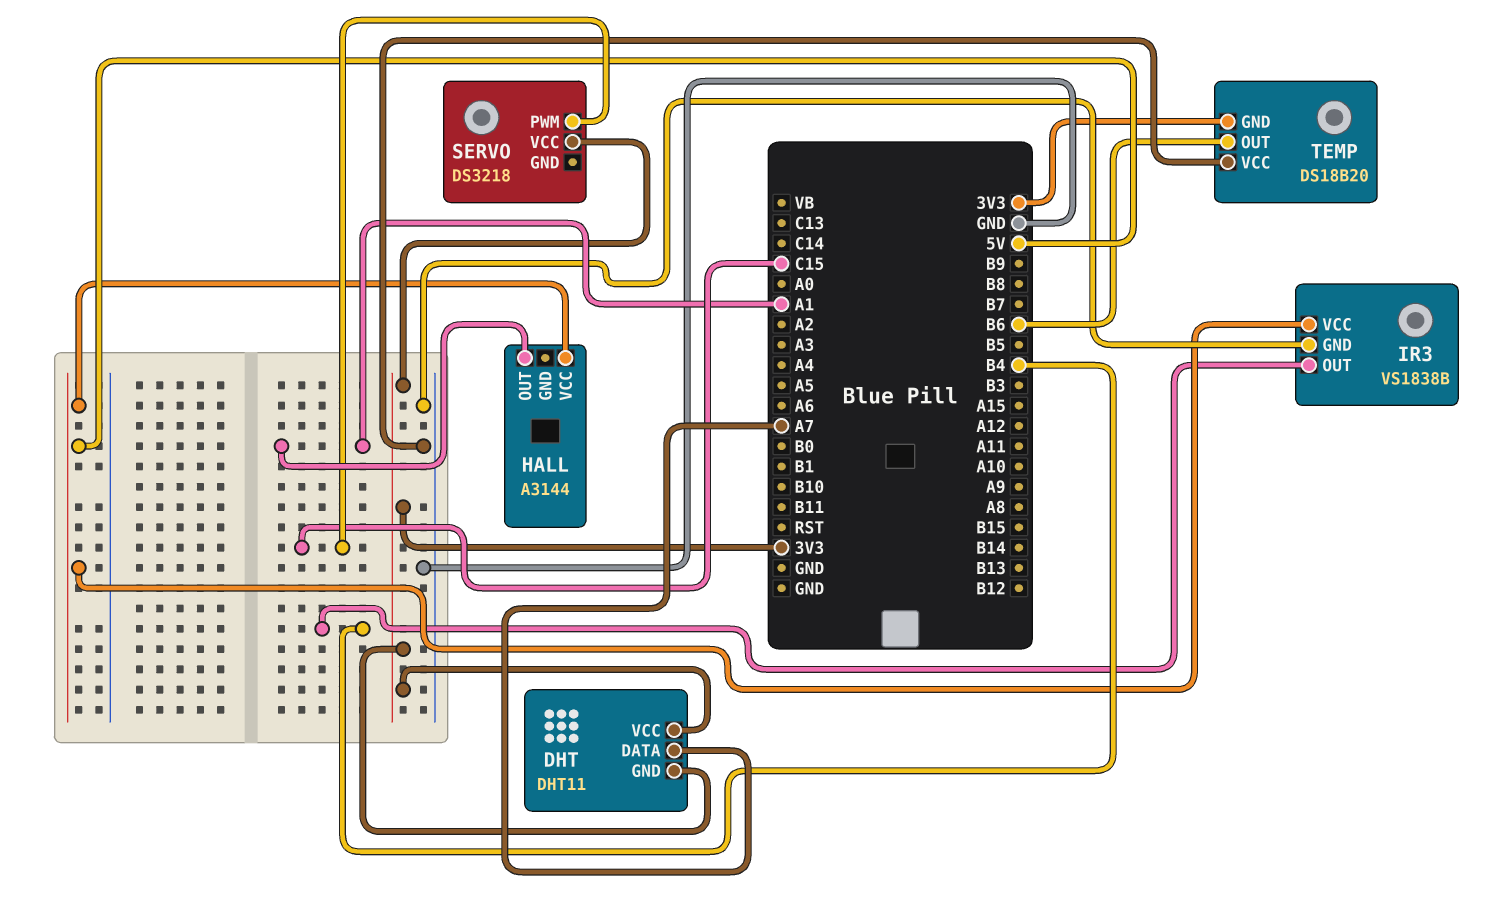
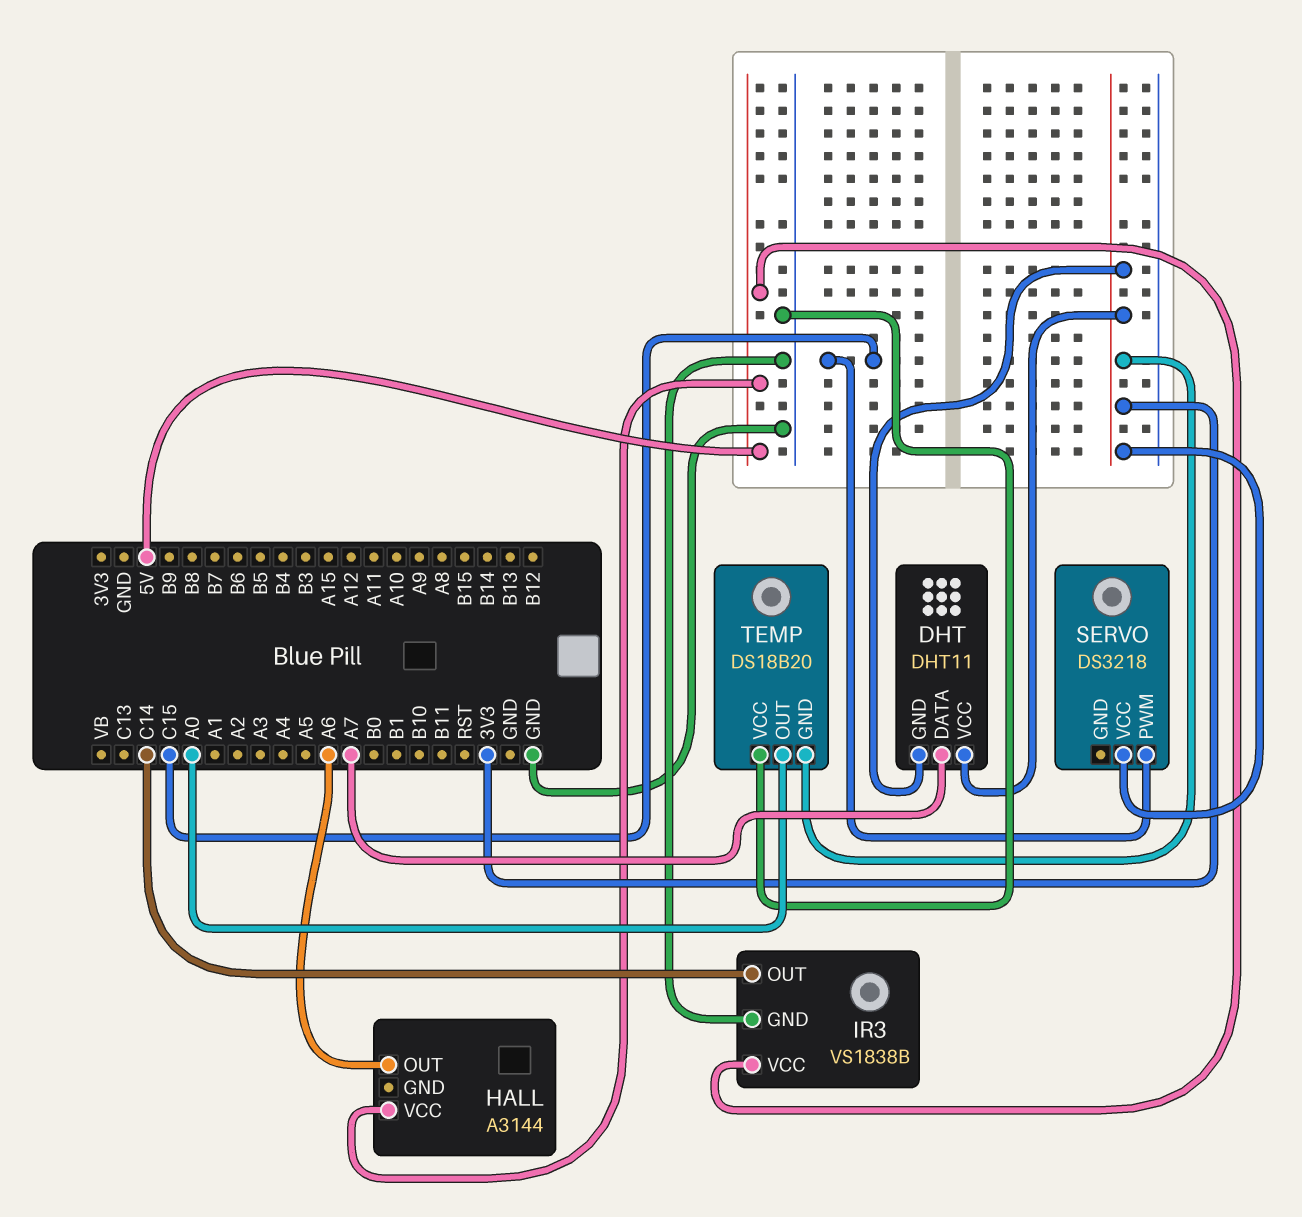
HALL pin OUT: A1 -> A6
IR3 pin OUT: B4 -> C14
TEMP pin OUT: B6 -> A0

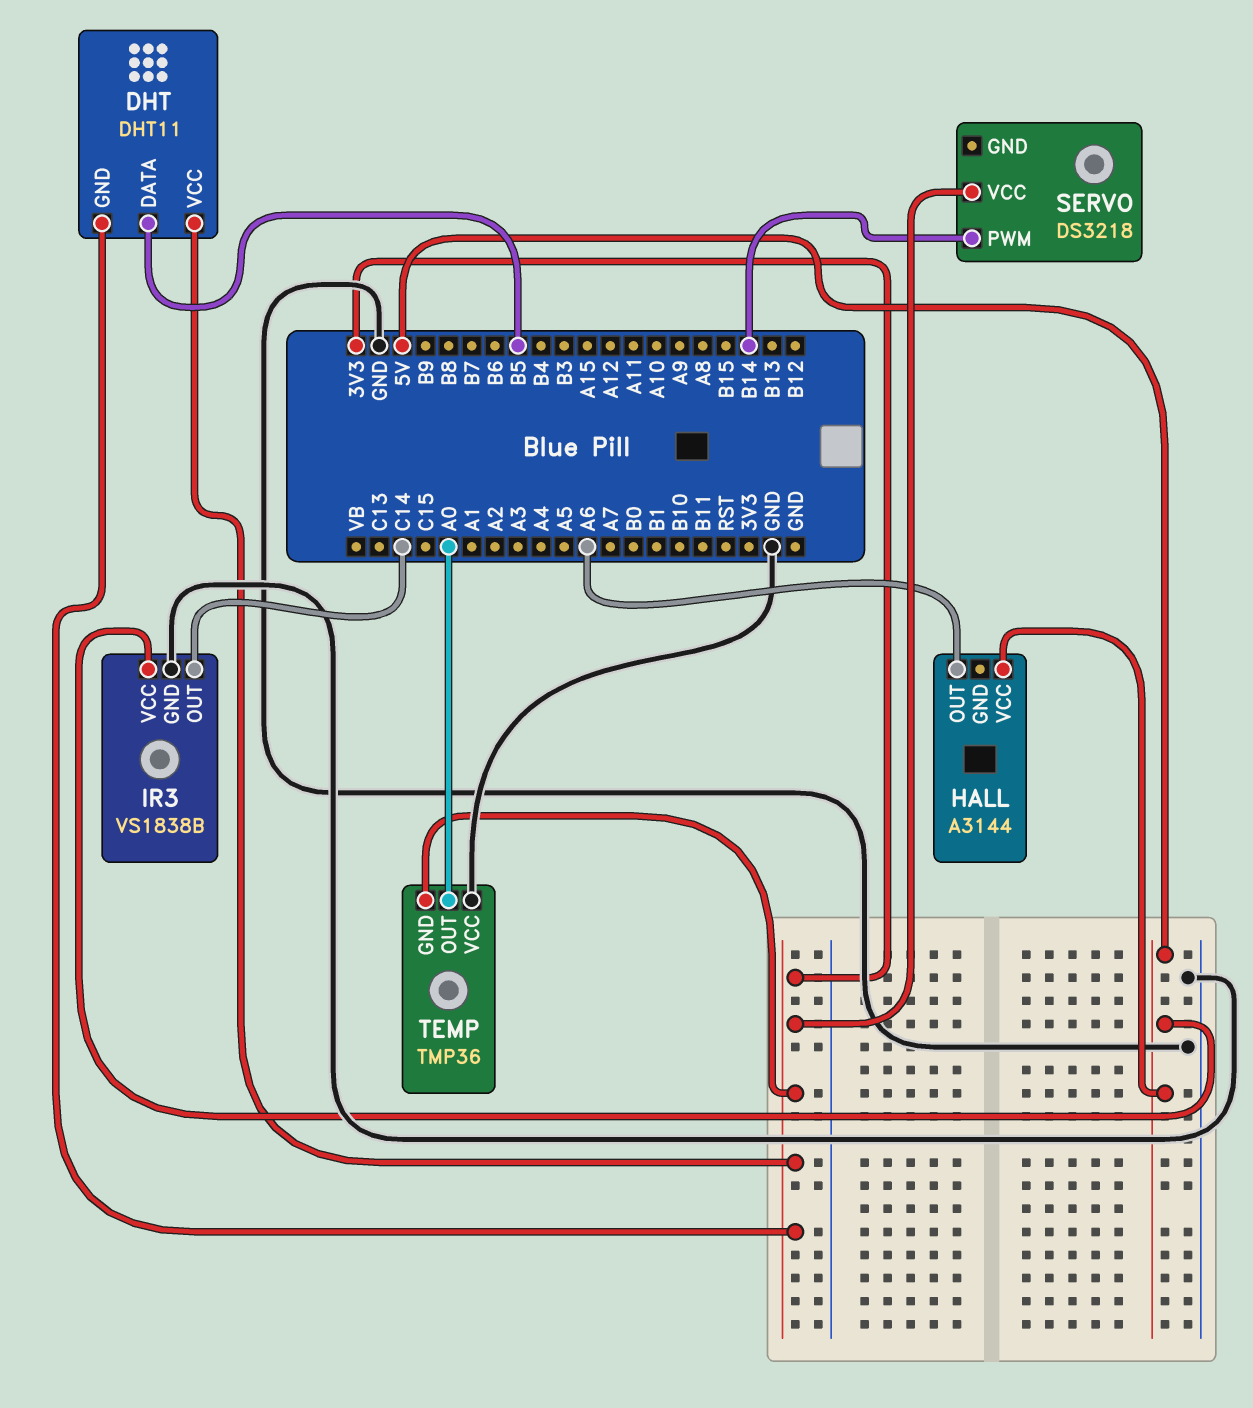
DHT pin DATA: A7 -> B5
SERVO pin PWM: C15 -> B14
TEMP: DS18B20 -> TMP36

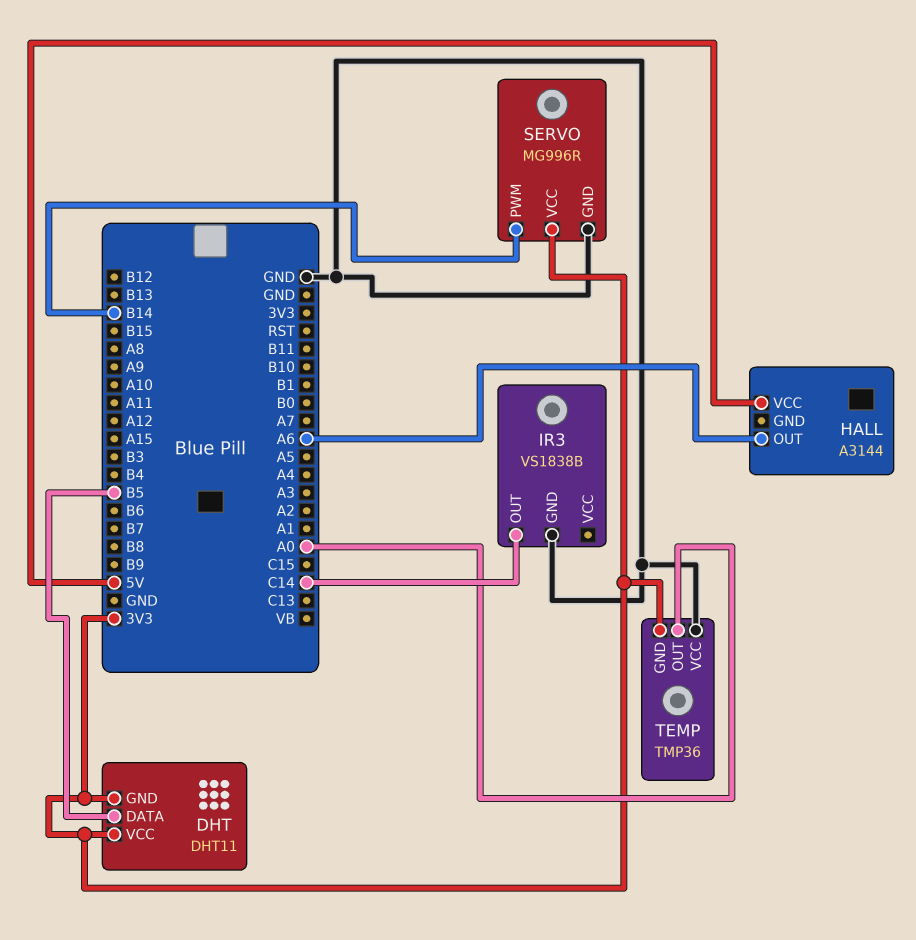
IR3 pin VCC: 5V -> none
SERVO: DS3218 -> MG996R
SERVO pin GND: none -> GND

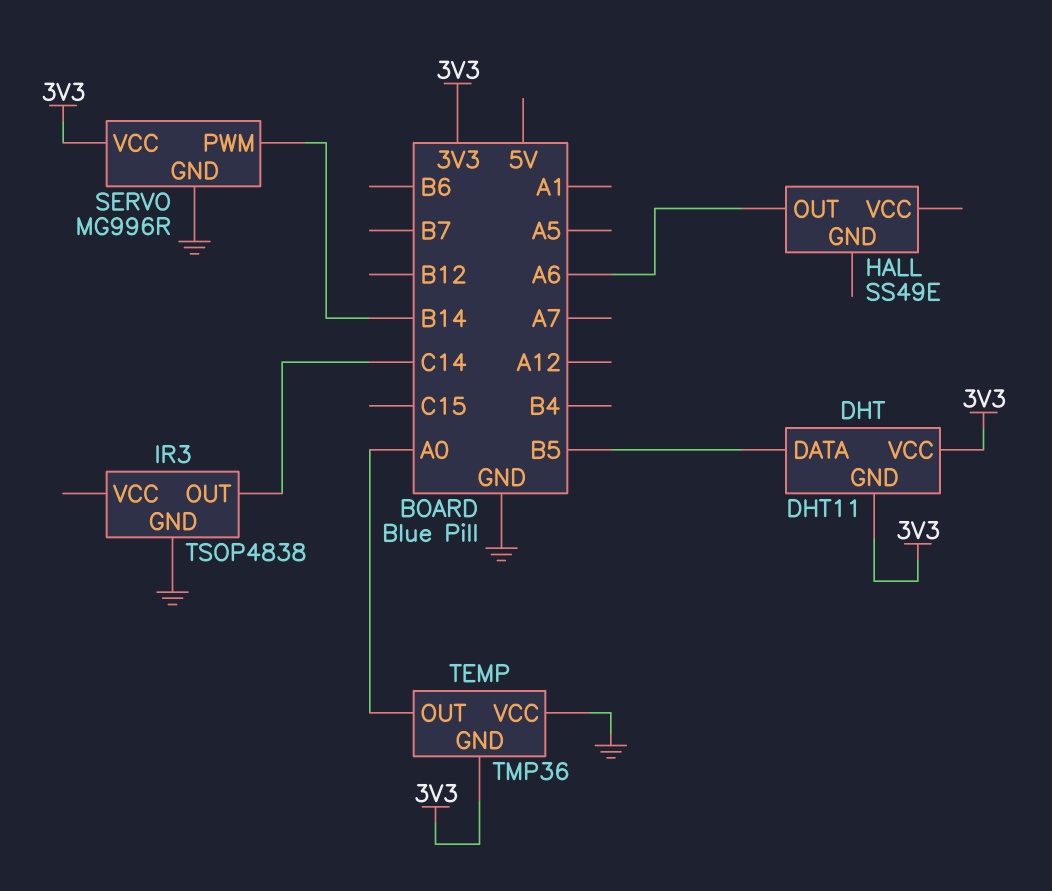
HALL: A3144 -> SS49E
HALL pin VCC: 5V -> none
IR3: VS1838B -> TSOP4838

